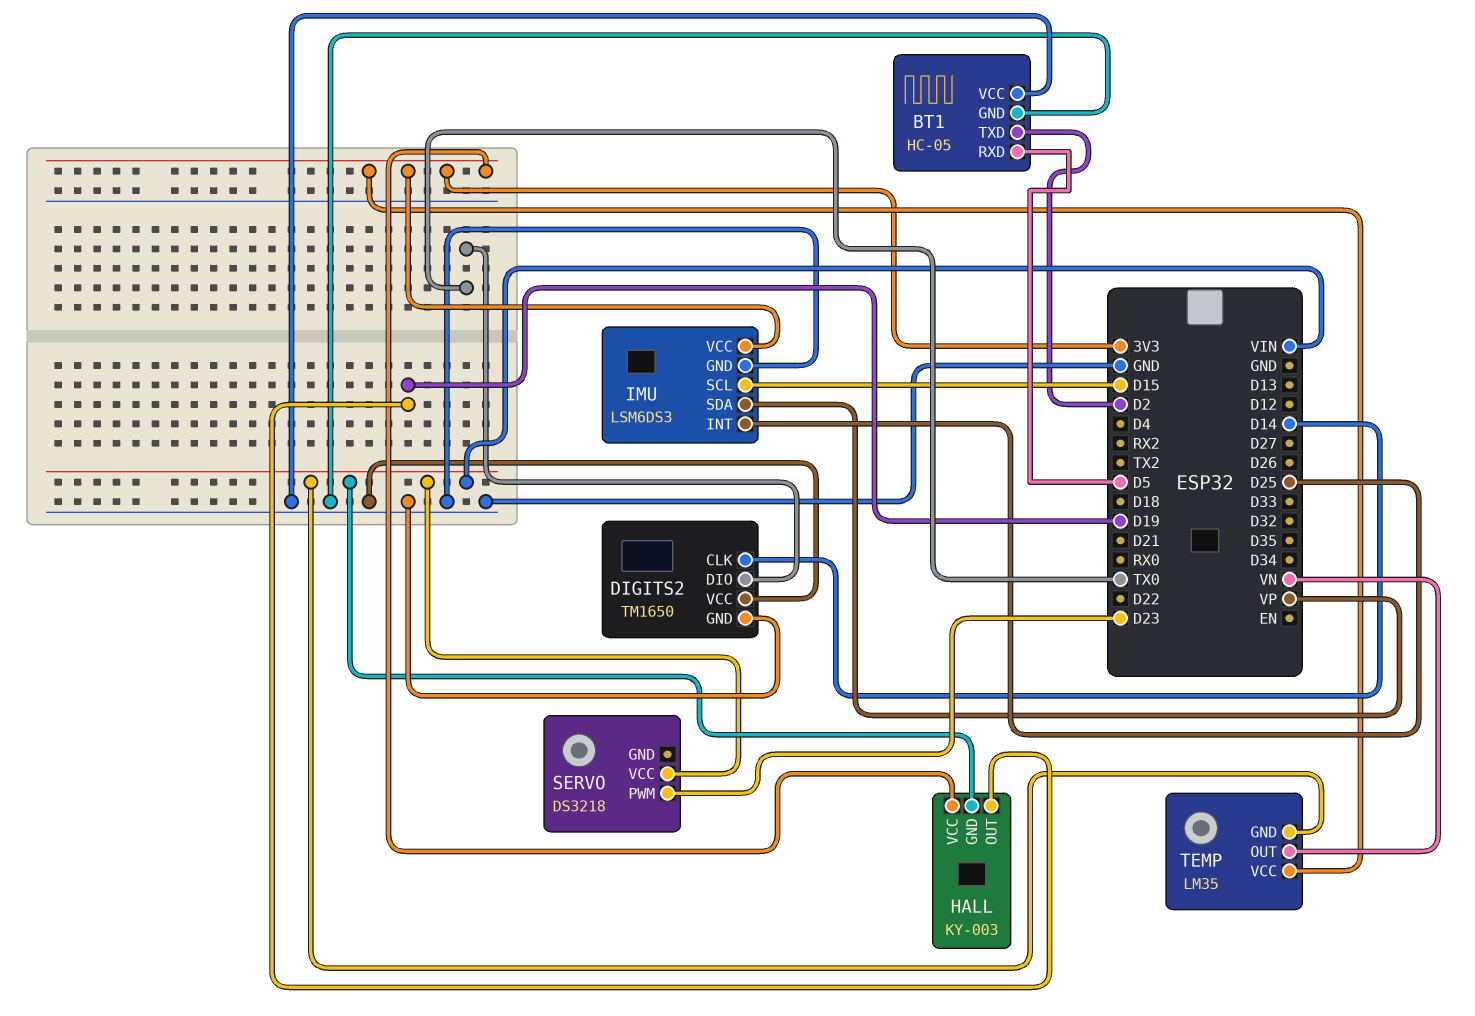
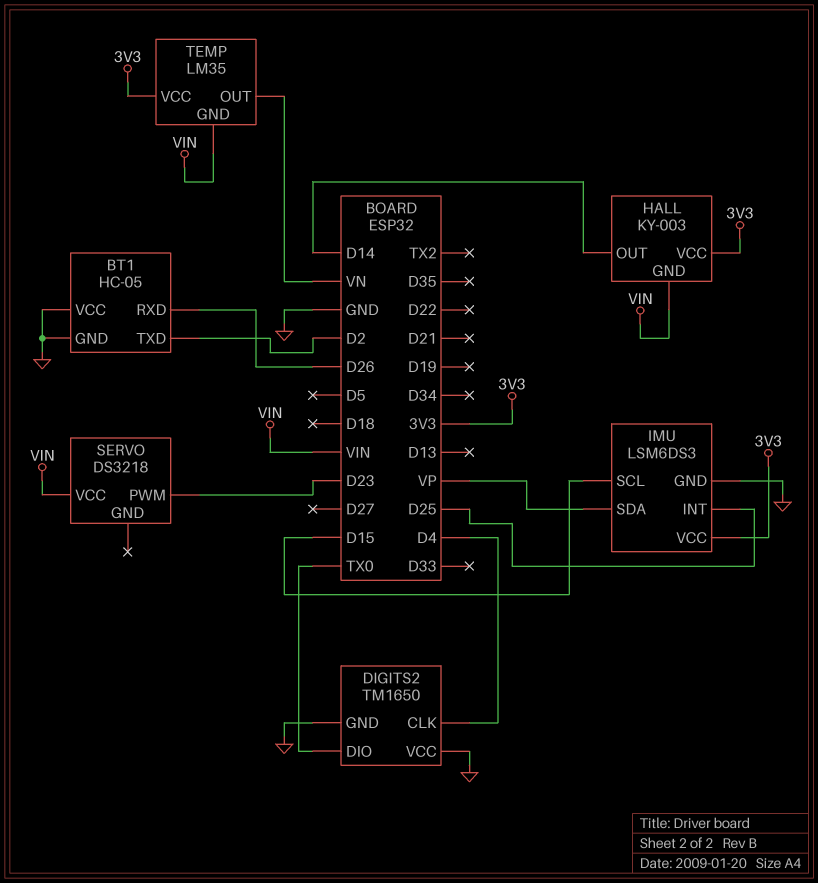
BT1 pin RXD: D5 -> D26
DIGITS2 pin CLK: D14 -> D4
HALL pin OUT: D19 -> D14

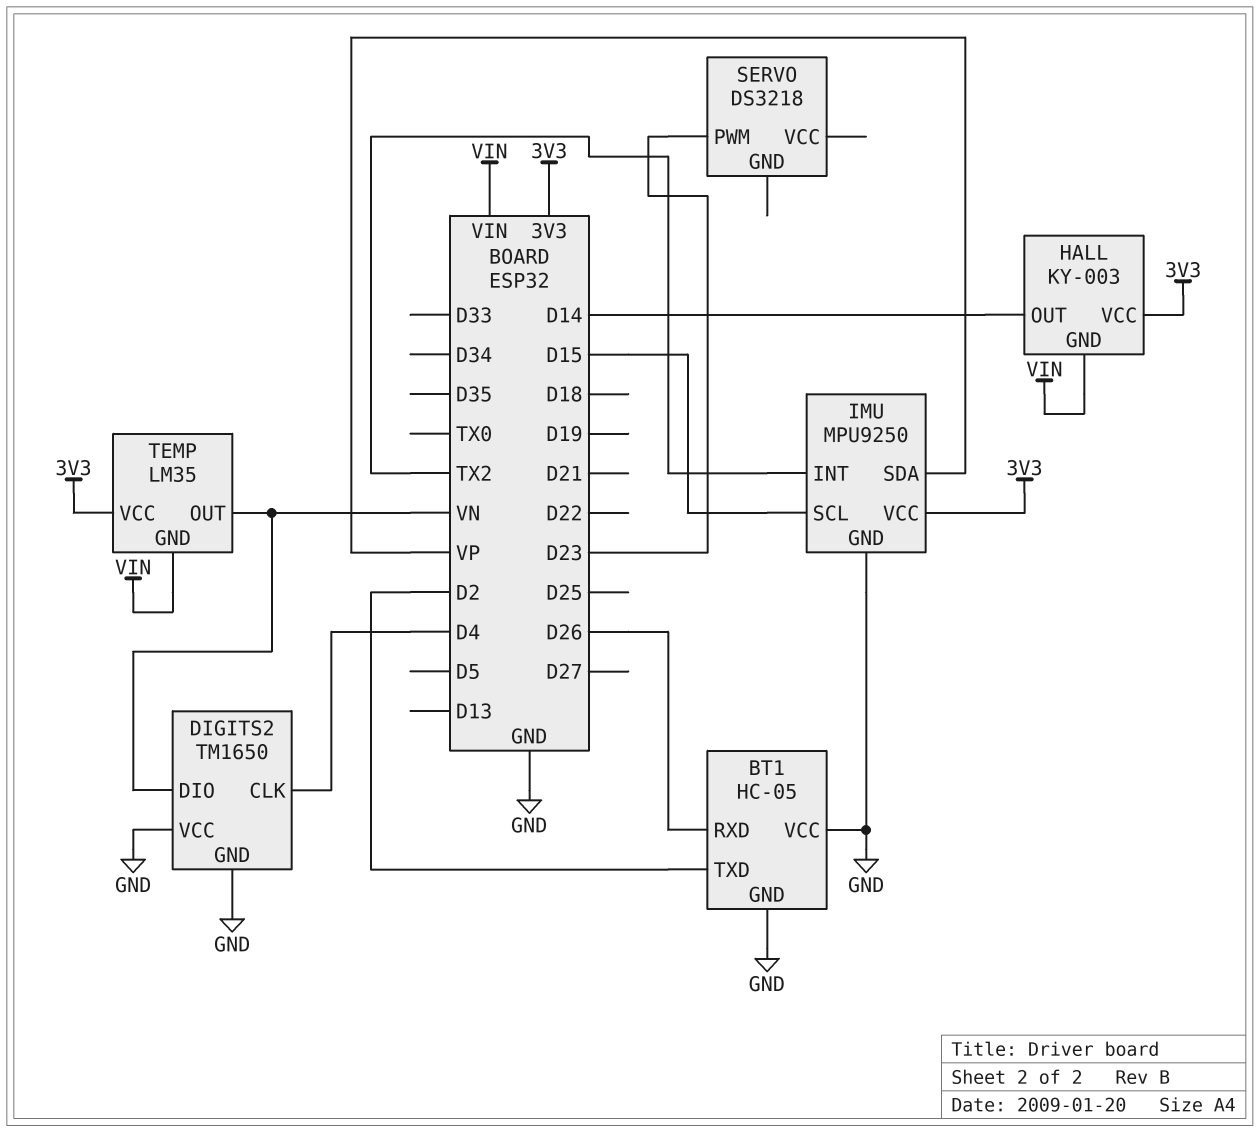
DIGITS2 pin DIO: TX0 -> VN
IMU: LSM6DS3 -> MPU9250
IMU pin INT: D25 -> TX2
SERVO pin VCC: VIN -> none

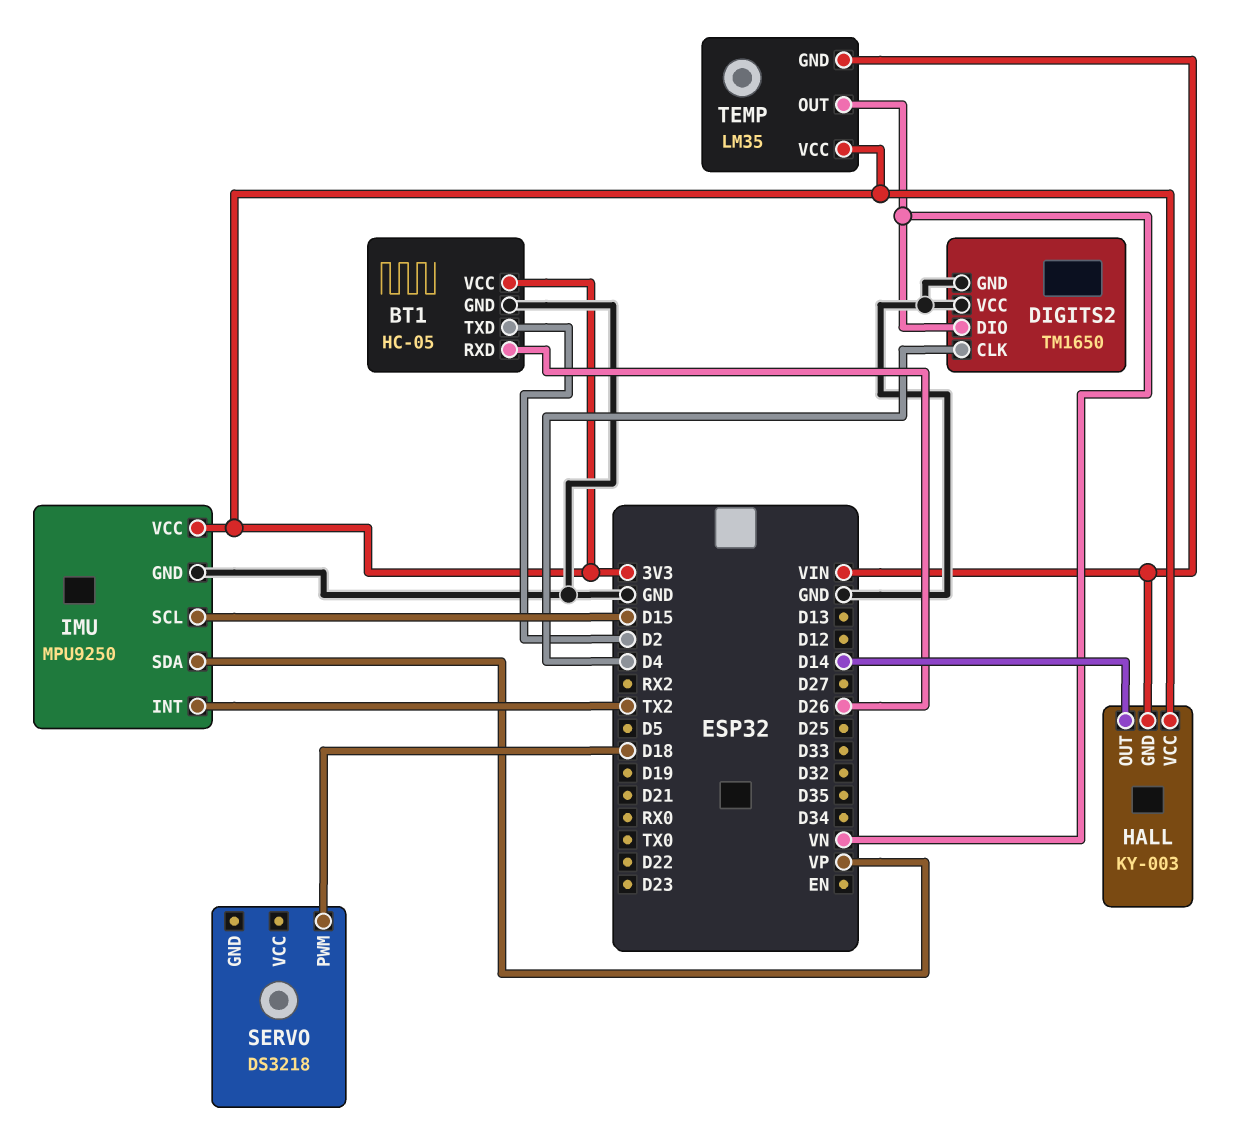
BT1 pin VCC: GND -> 3V3
SERVO pin PWM: D23 -> D18

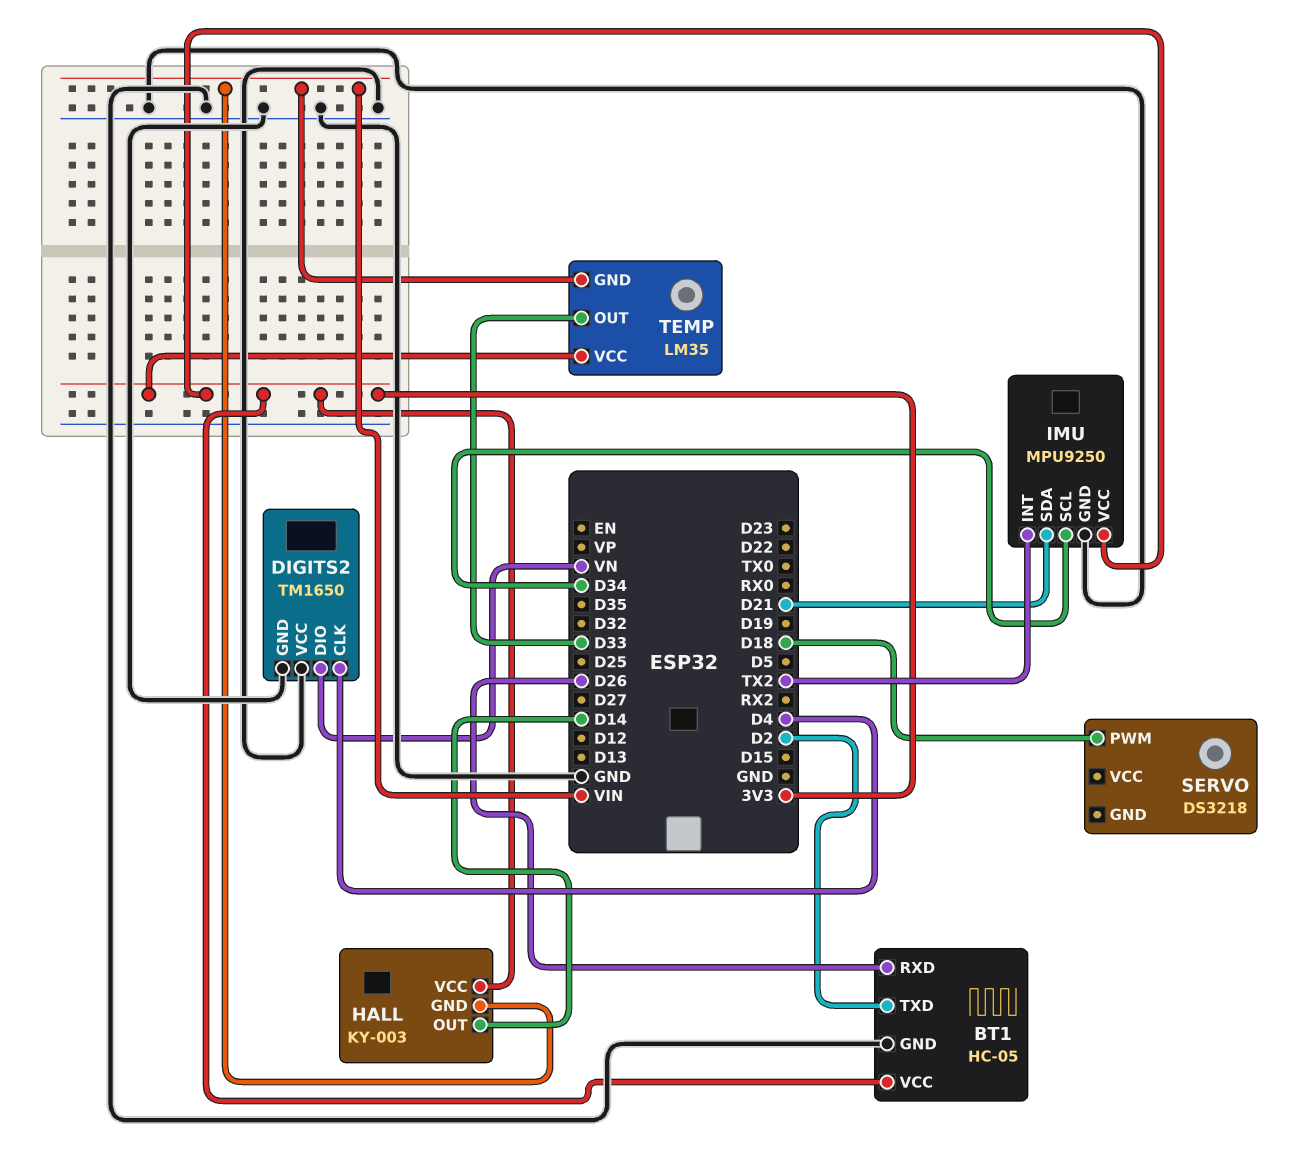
IMU pin SCL: D15 -> D34
IMU pin SDA: VP -> D21
TEMP pin OUT: VN -> D33

